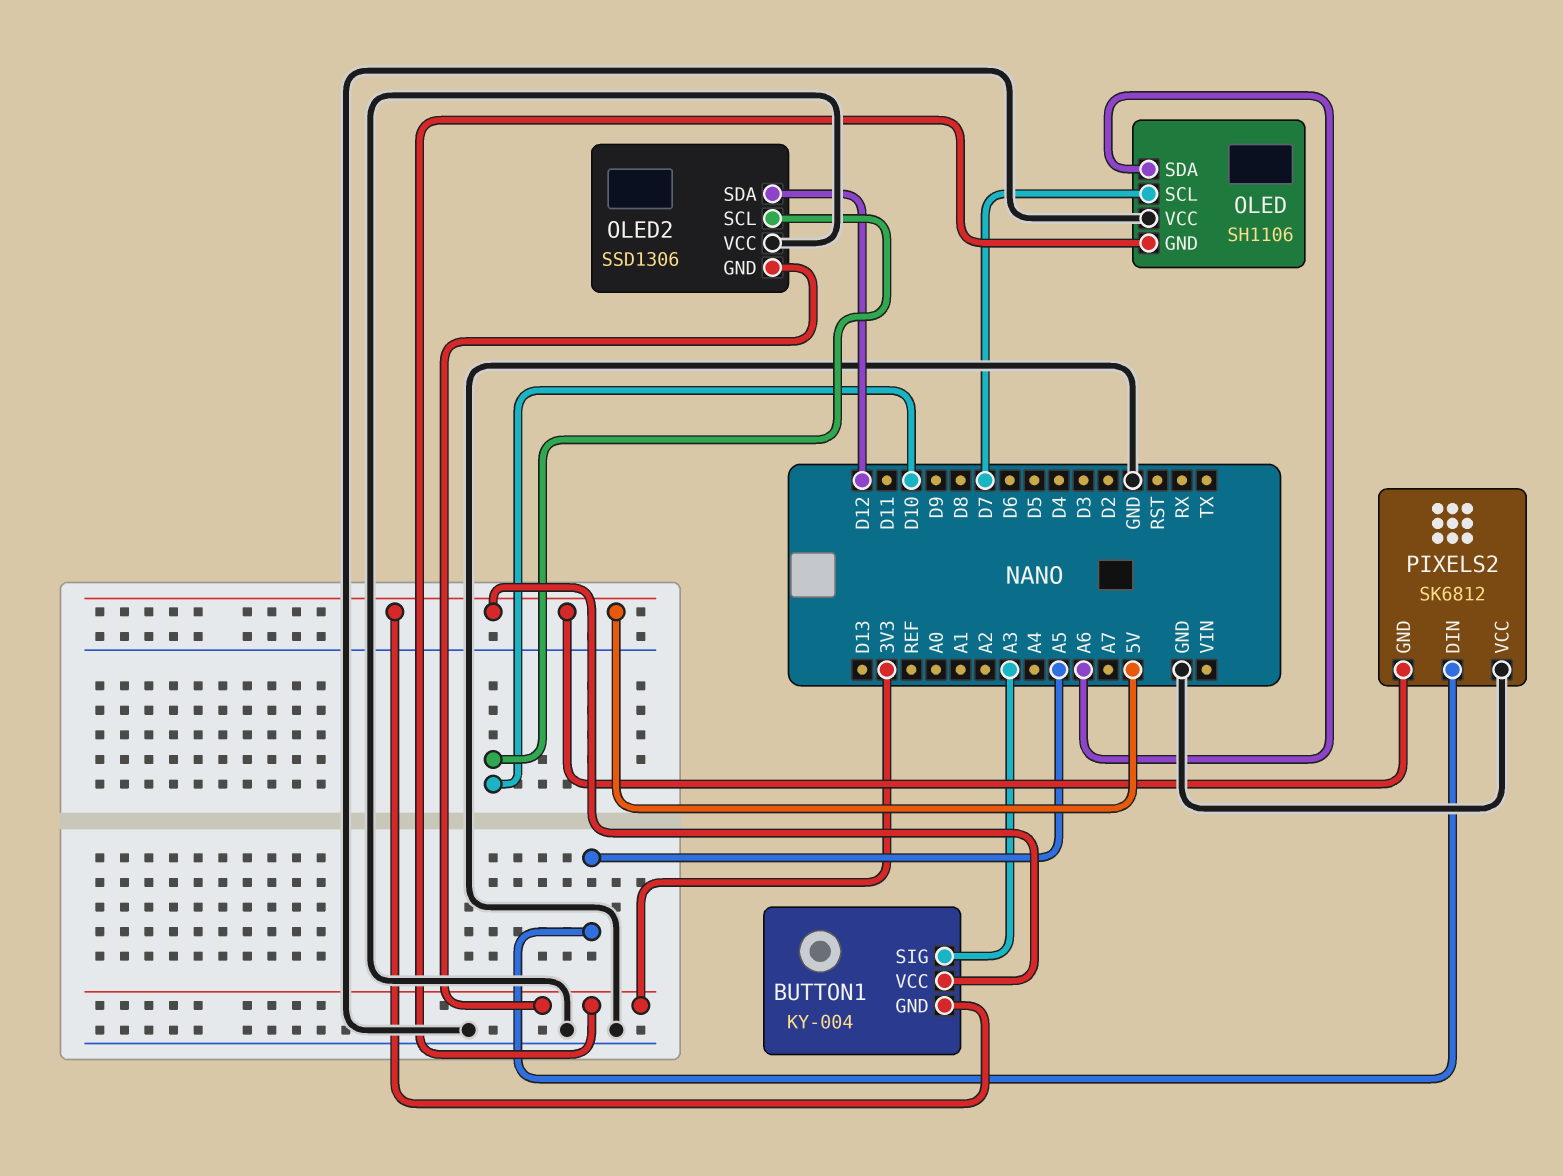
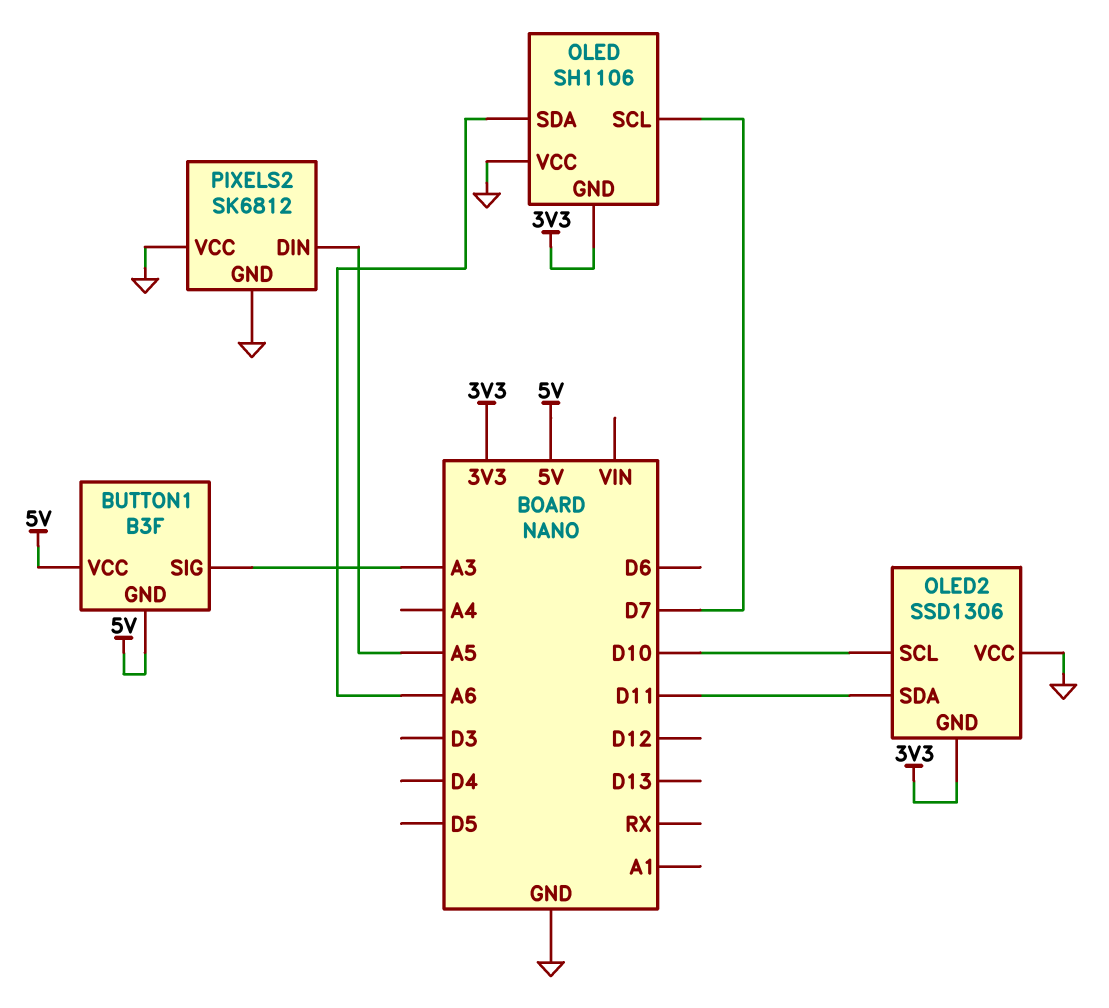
BUTTON1: KY-004 -> B3F
OLED2 pin SDA: D12 -> D11
PIXELS2 pin GND: 5V -> GND

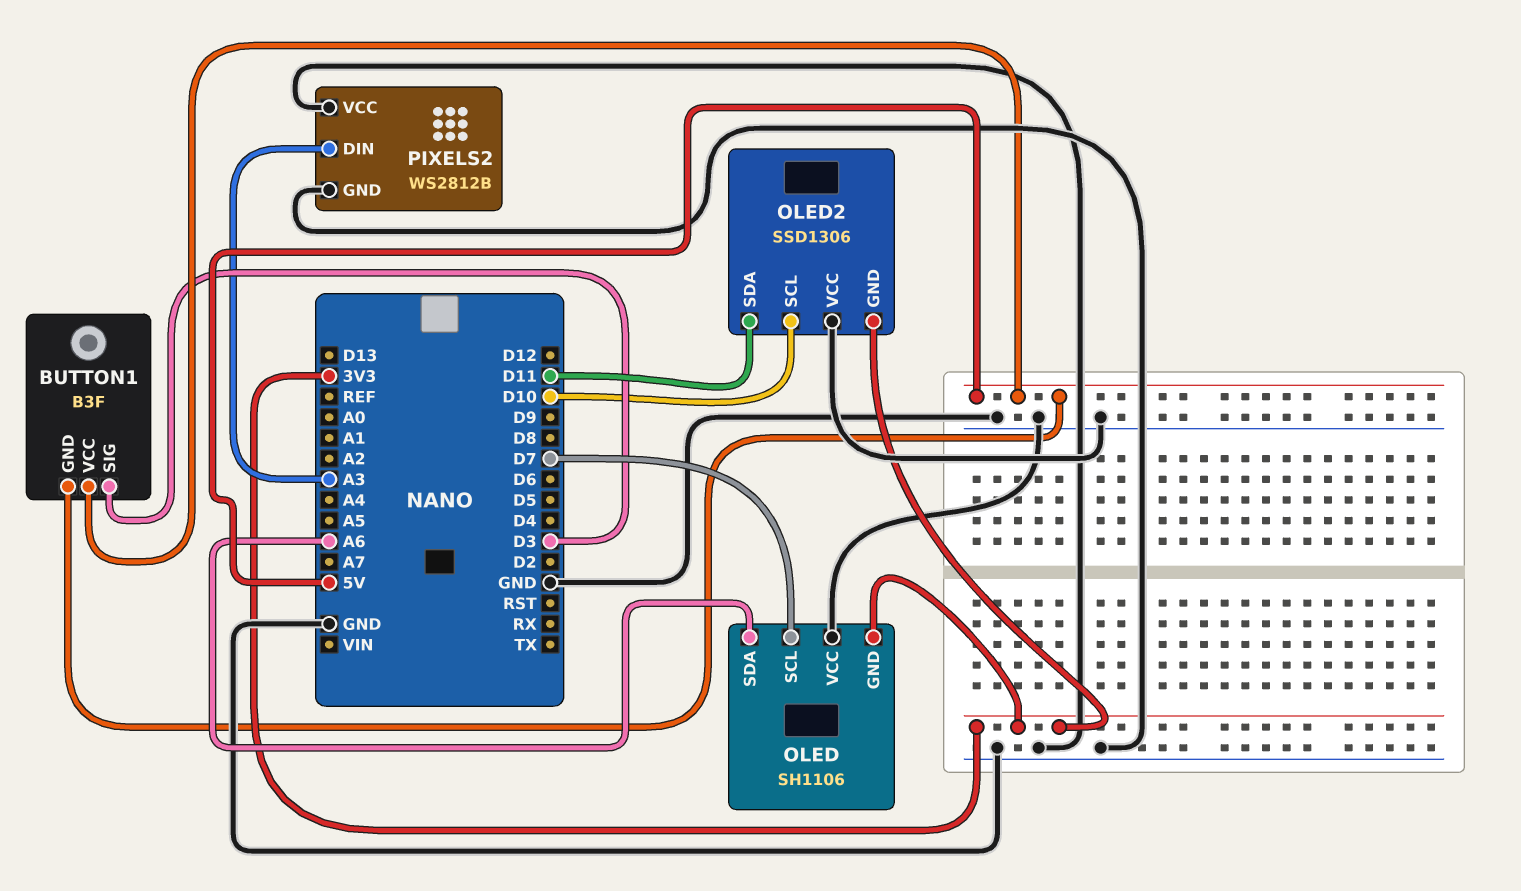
BUTTON1 pin SIG: A3 -> D3
PIXELS2: SK6812 -> WS2812B
PIXELS2 pin DIN: A5 -> A3

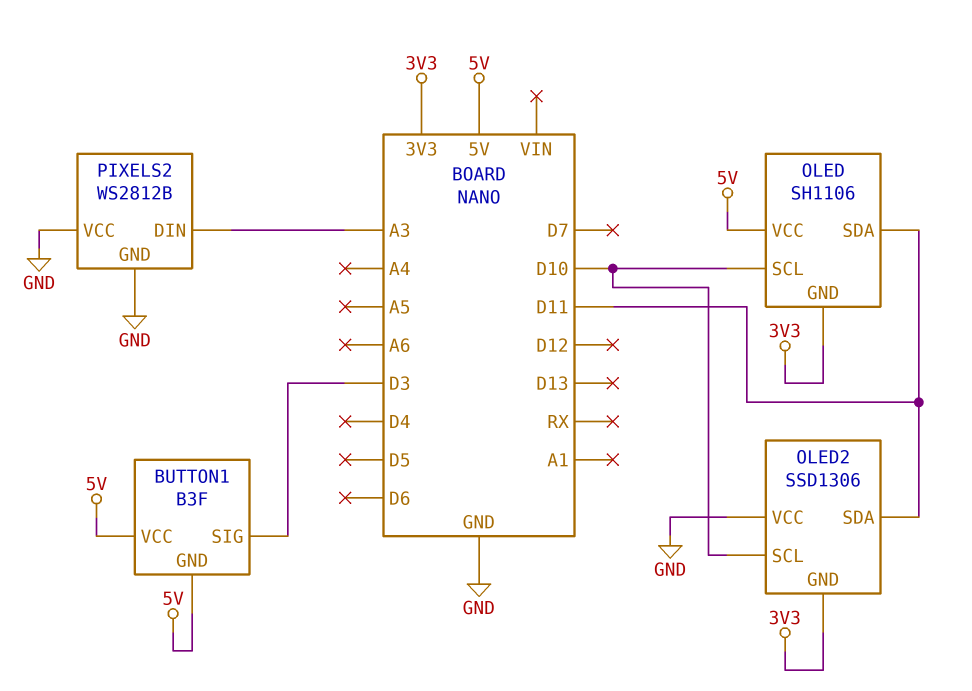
OLED pin SCL: D7 -> D10
OLED pin SDA: A6 -> D11
OLED pin VCC: GND -> 5V

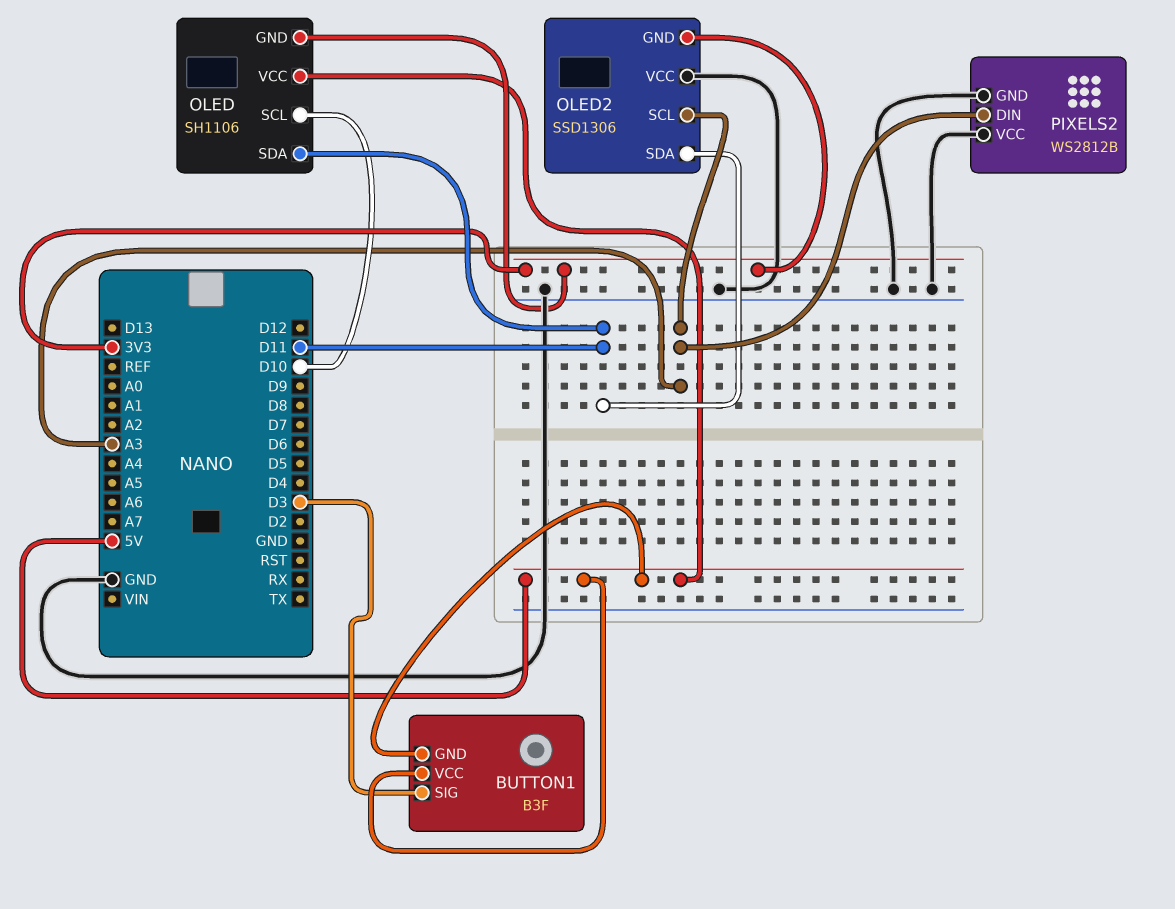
OLED2 pin SCL: D10 -> A3

